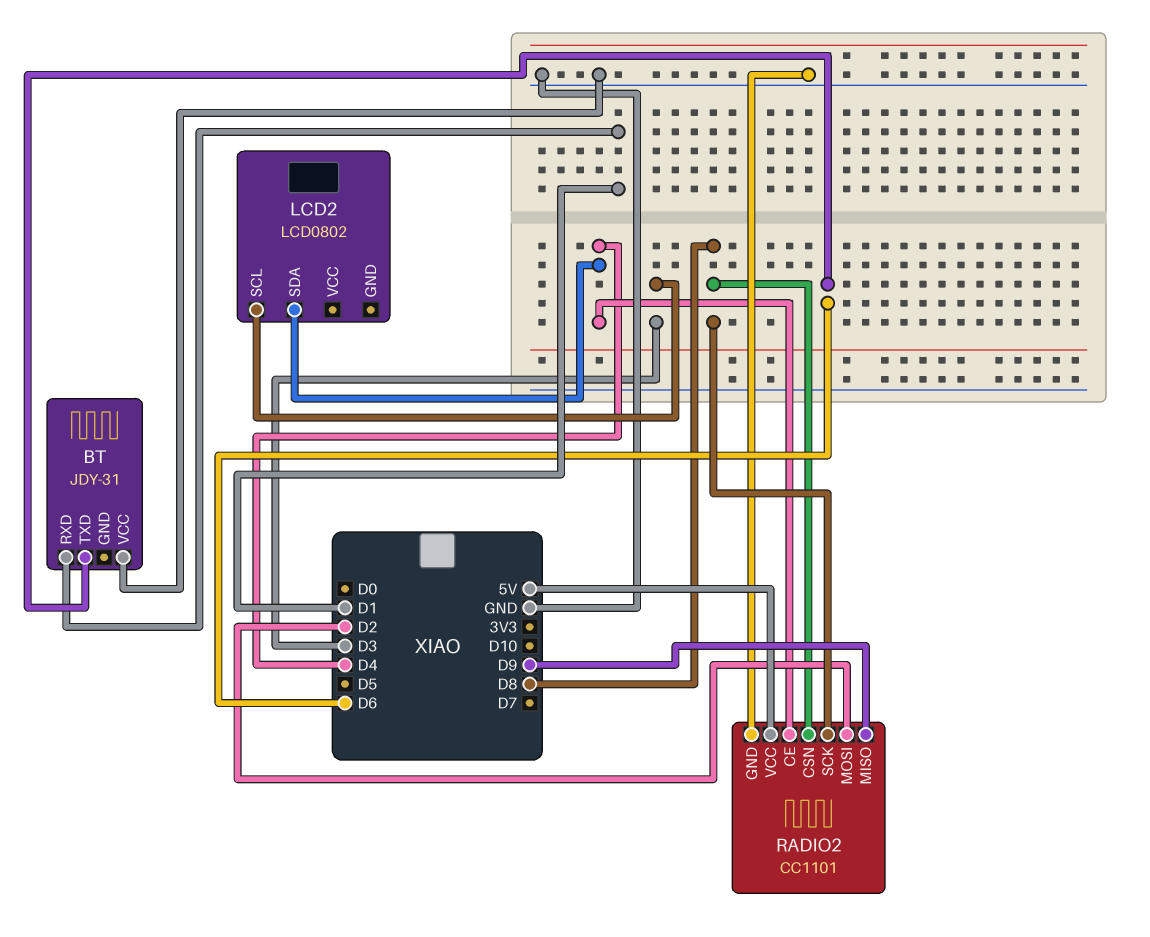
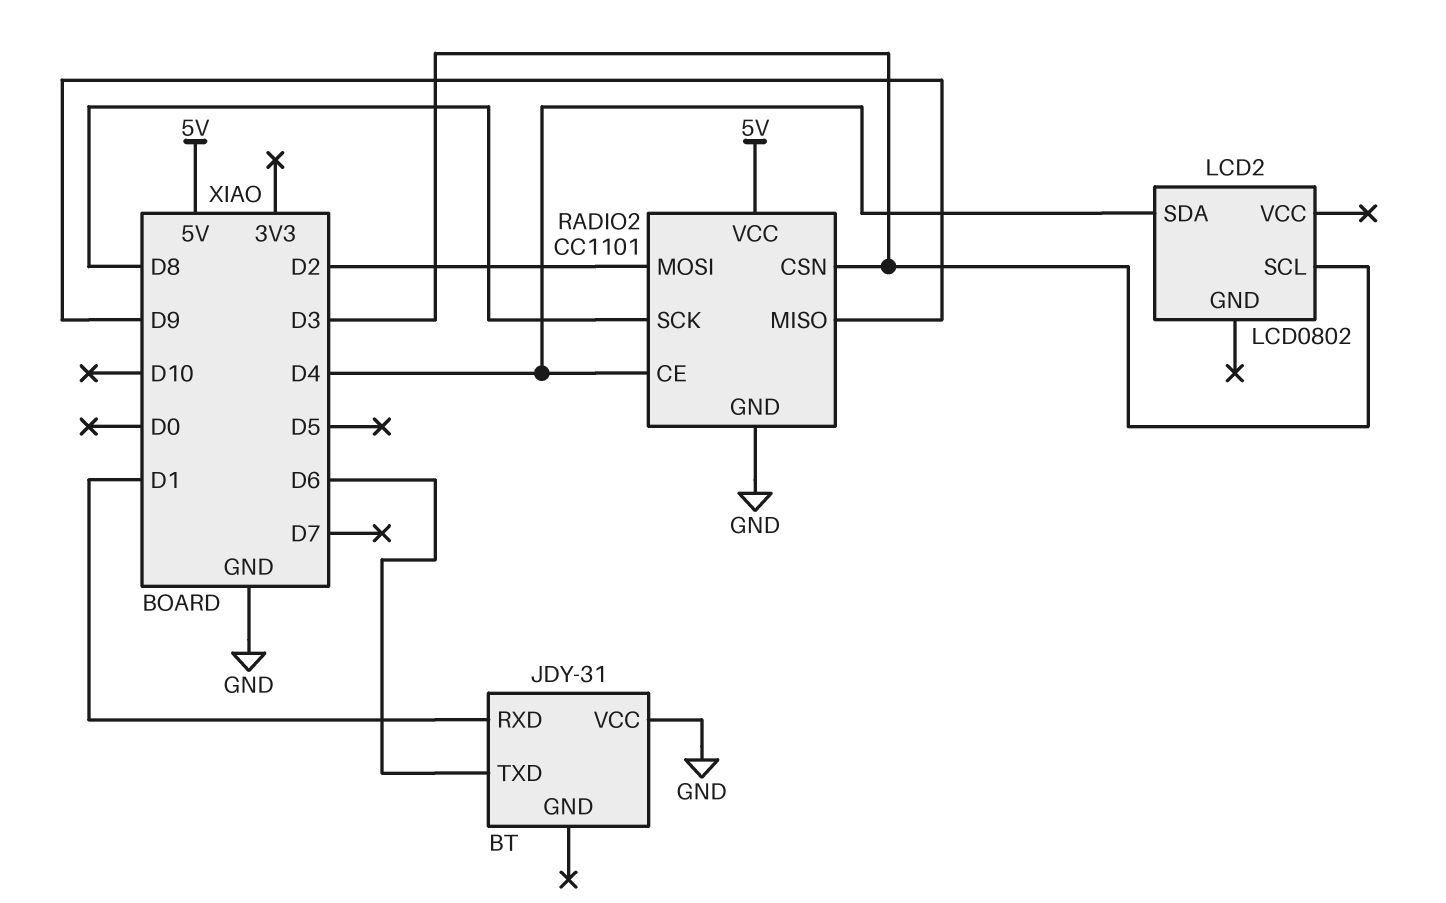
RADIO2 pin CSN: D8 -> D3

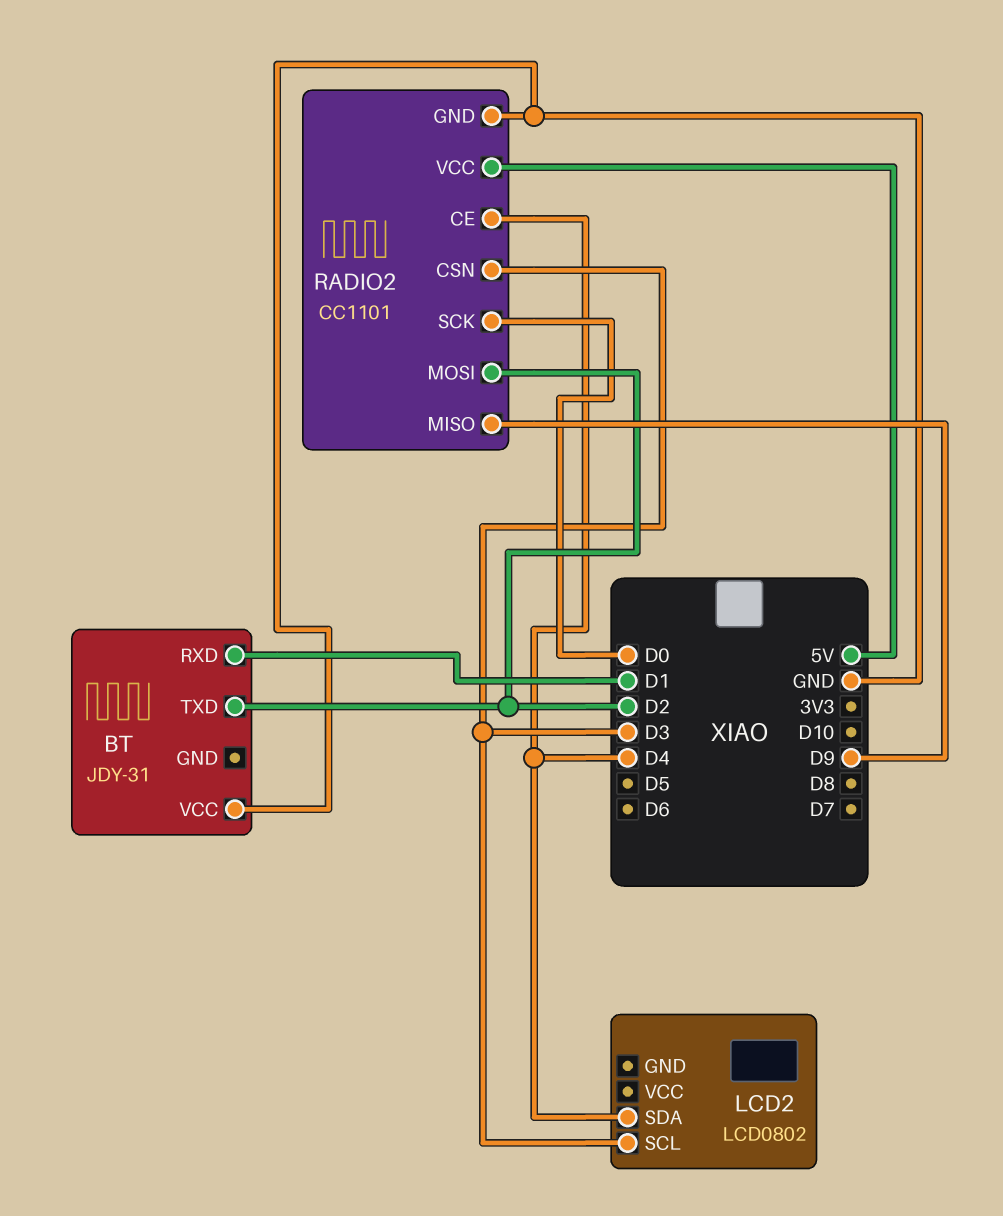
BT pin TXD: D6 -> D2
RADIO2 pin SCK: D8 -> D0

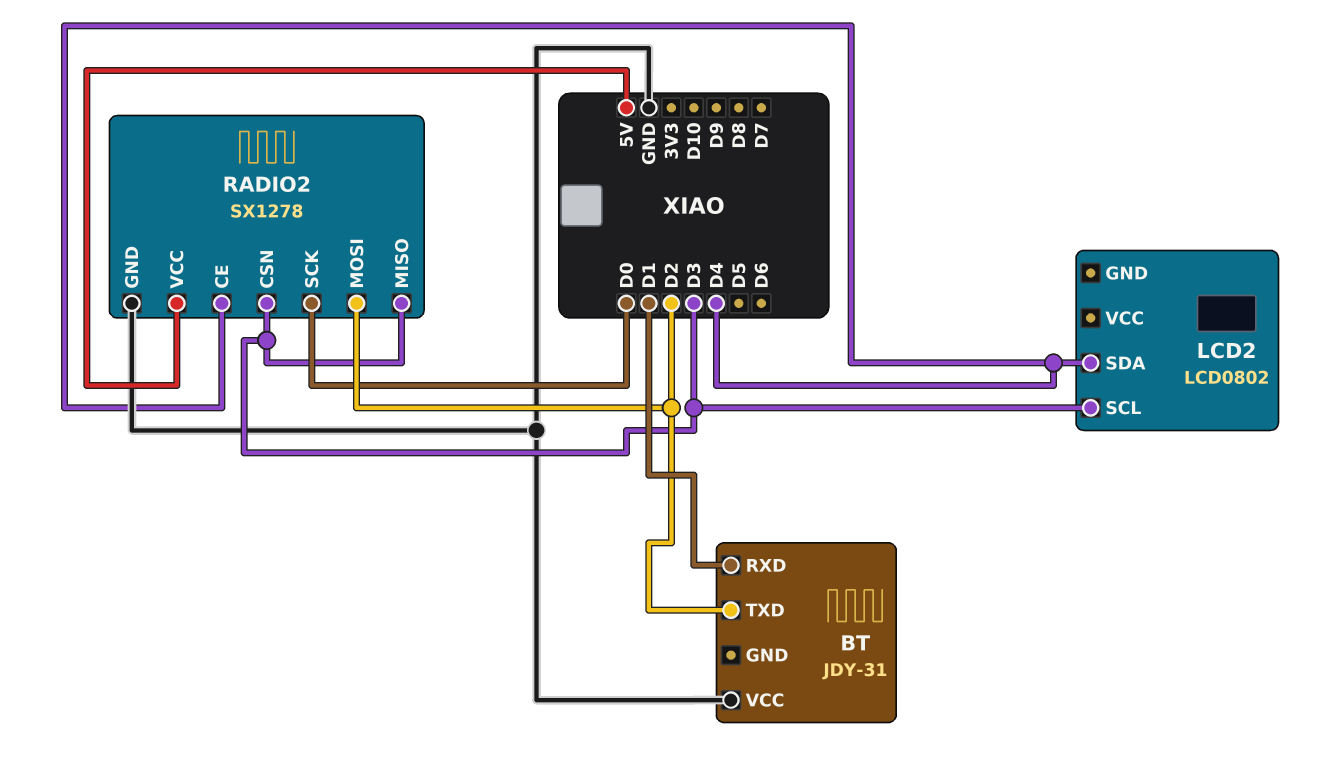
RADIO2: CC1101 -> SX1278
RADIO2 pin MISO: D9 -> D3

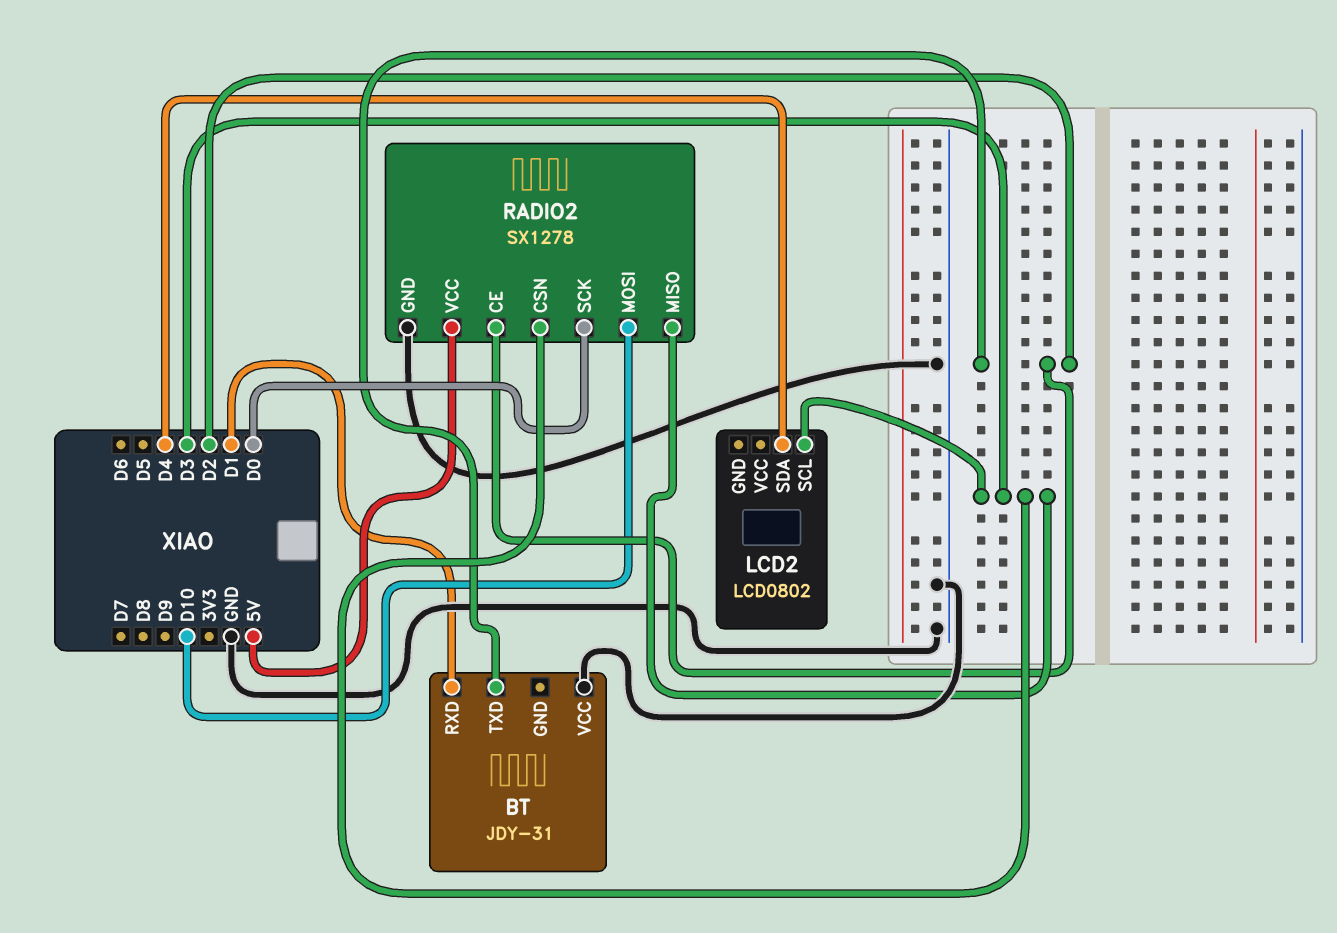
RADIO2 pin CE: D4 -> D2
RADIO2 pin MOSI: D2 -> D10

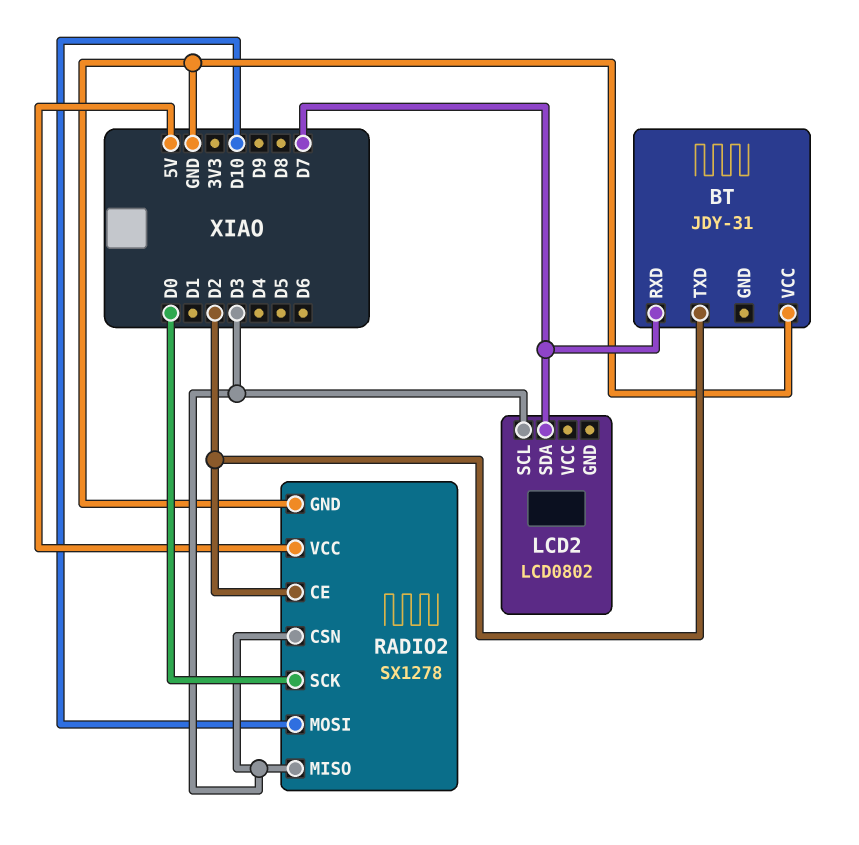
BT pin RXD: D1 -> D7
LCD2 pin SDA: D4 -> D7

